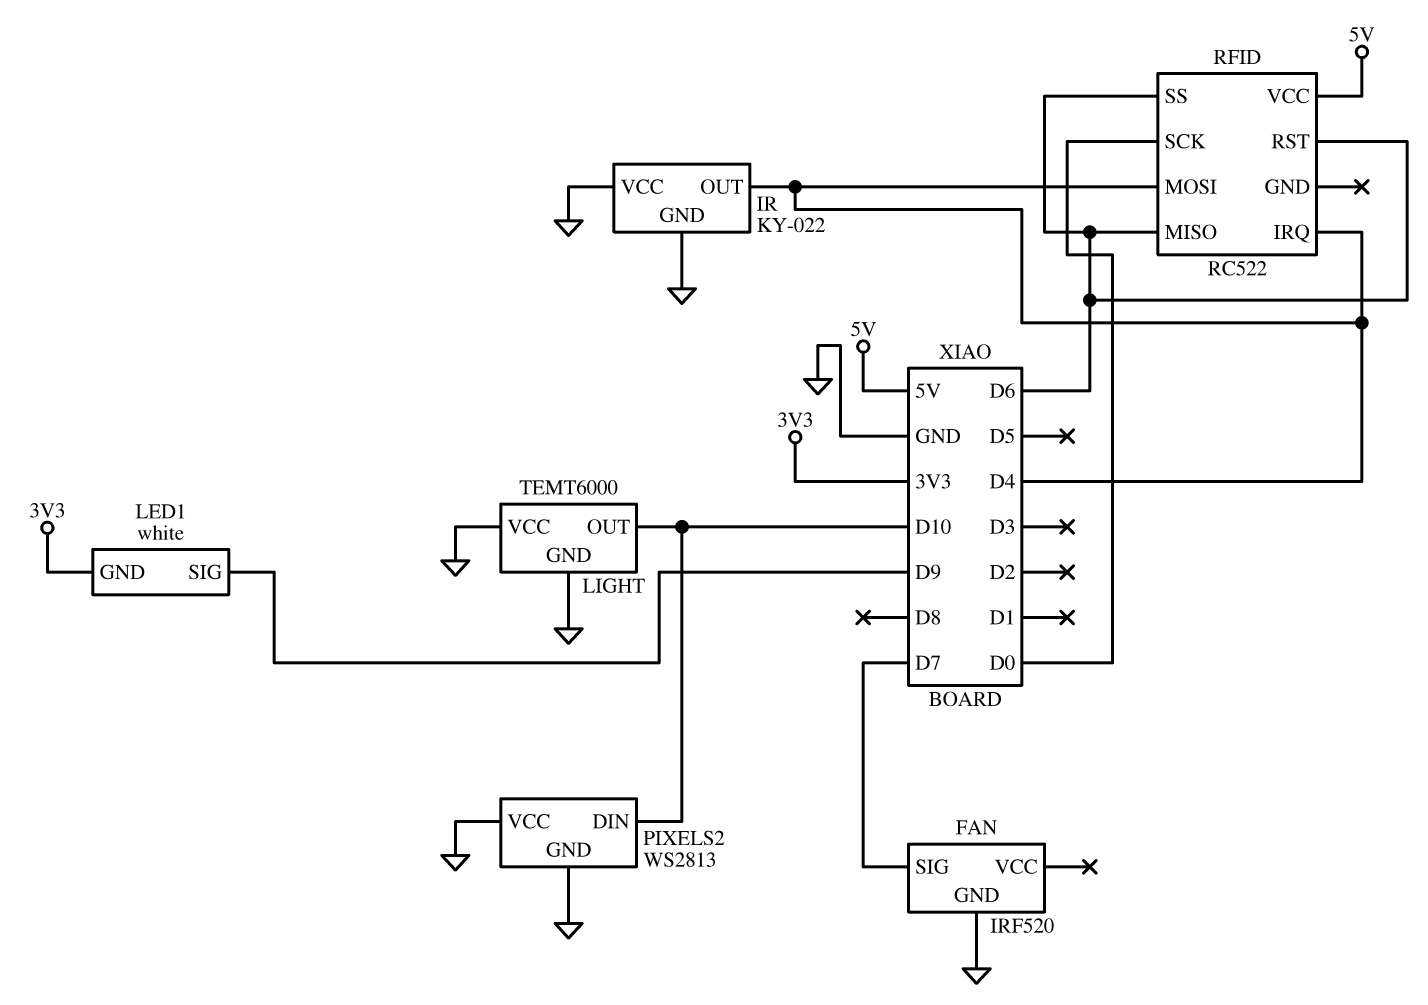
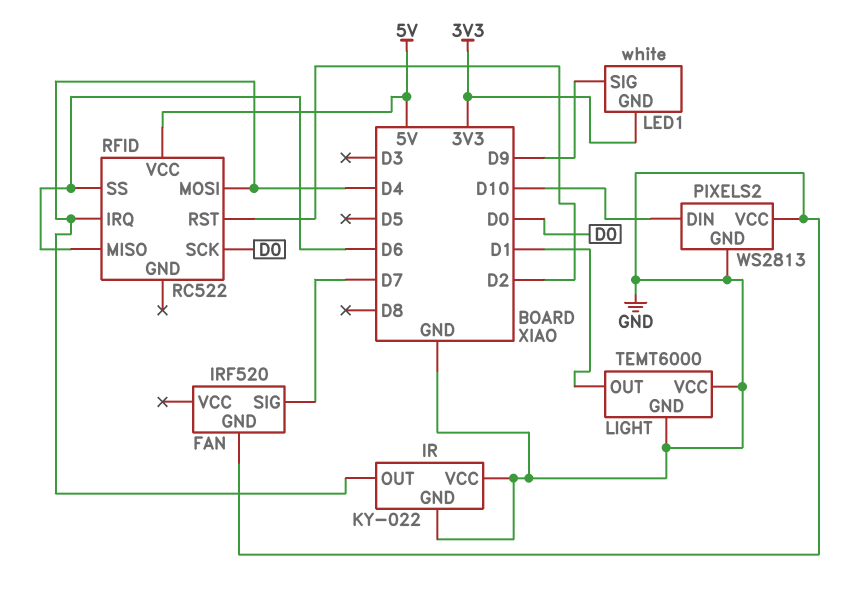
LIGHT pin OUT: D10 -> D1
RFID pin RST: D6 -> D2

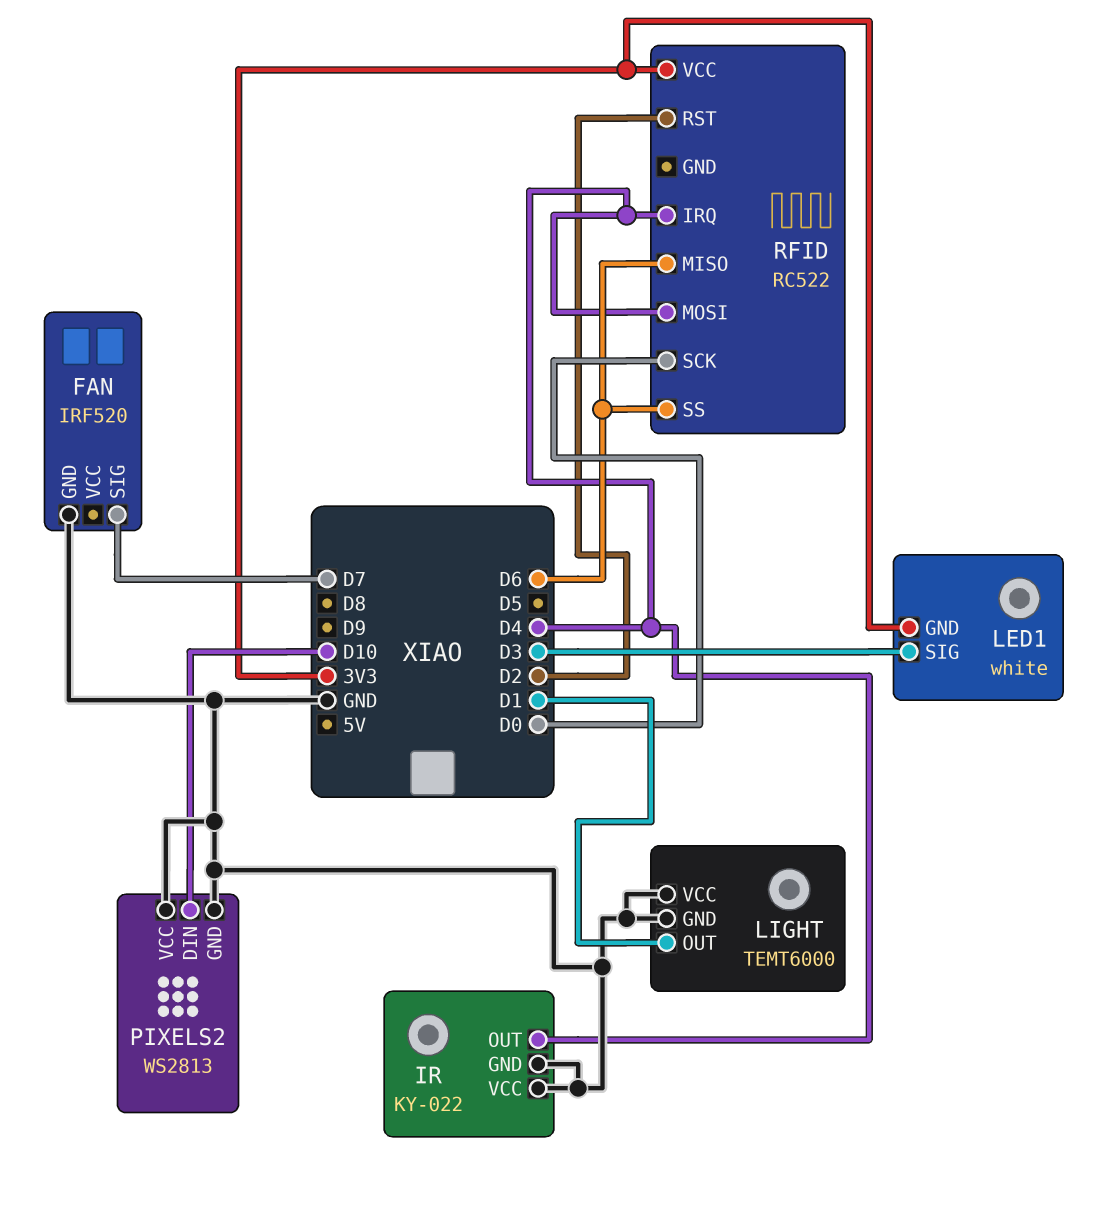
LED1 pin SIG: D9 -> D3
RFID pin VCC: 5V -> 3V3

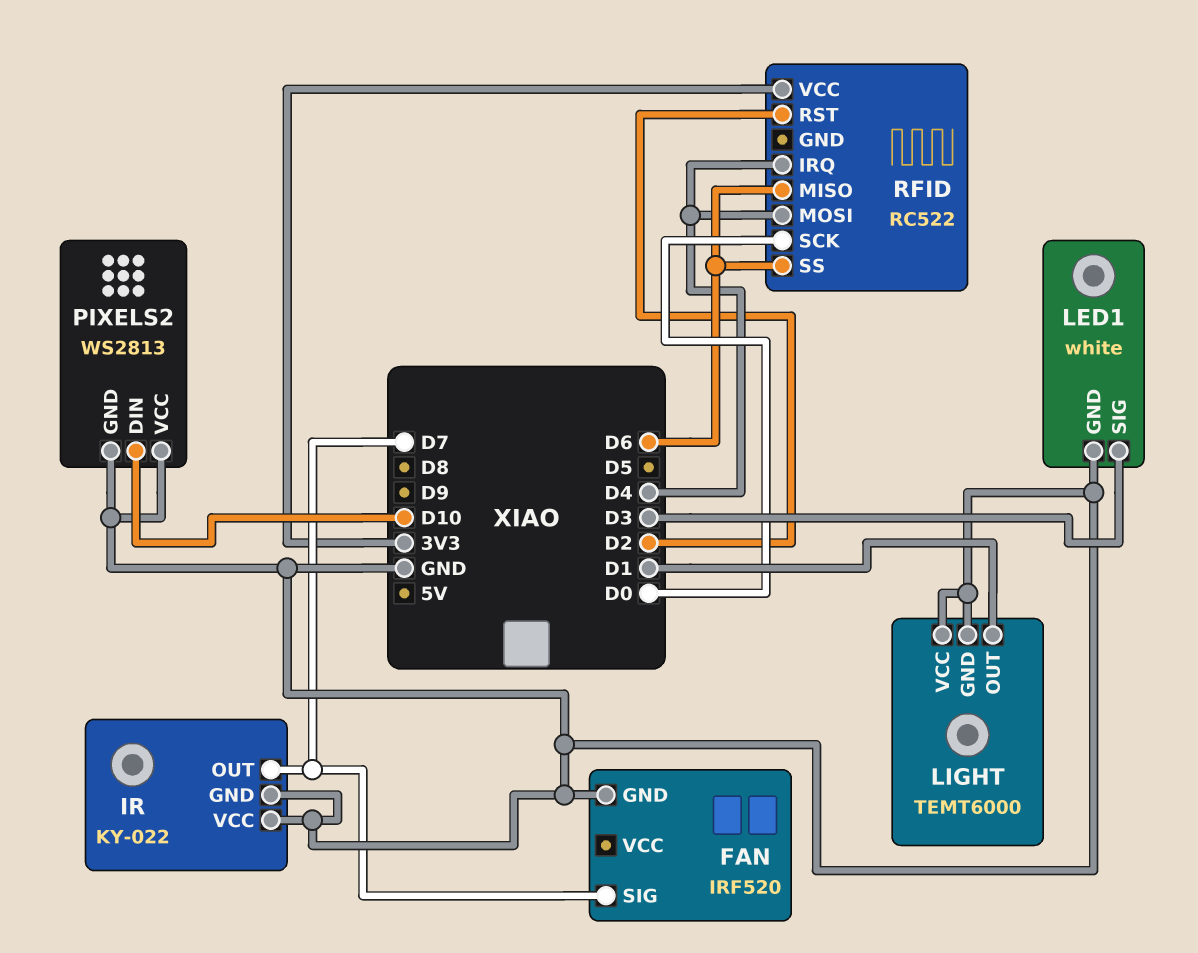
IR pin OUT: D4 -> D7
LED1 pin GND: 3V3 -> GND

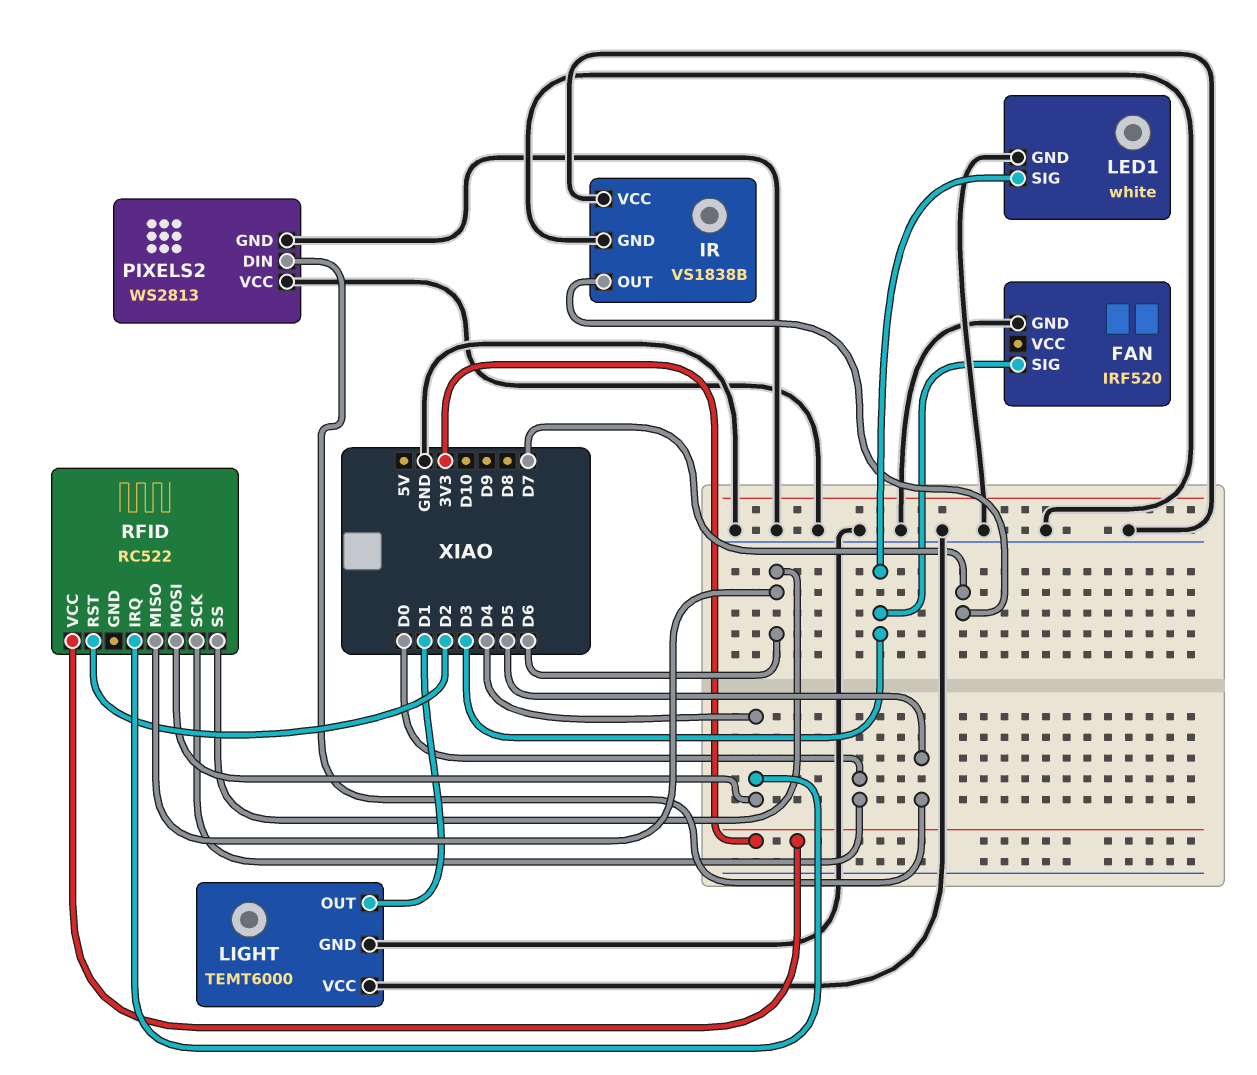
FAN pin SIG: D7 -> D3
IR: KY-022 -> VS1838B
PIXELS2 pin DIN: D10 -> D5

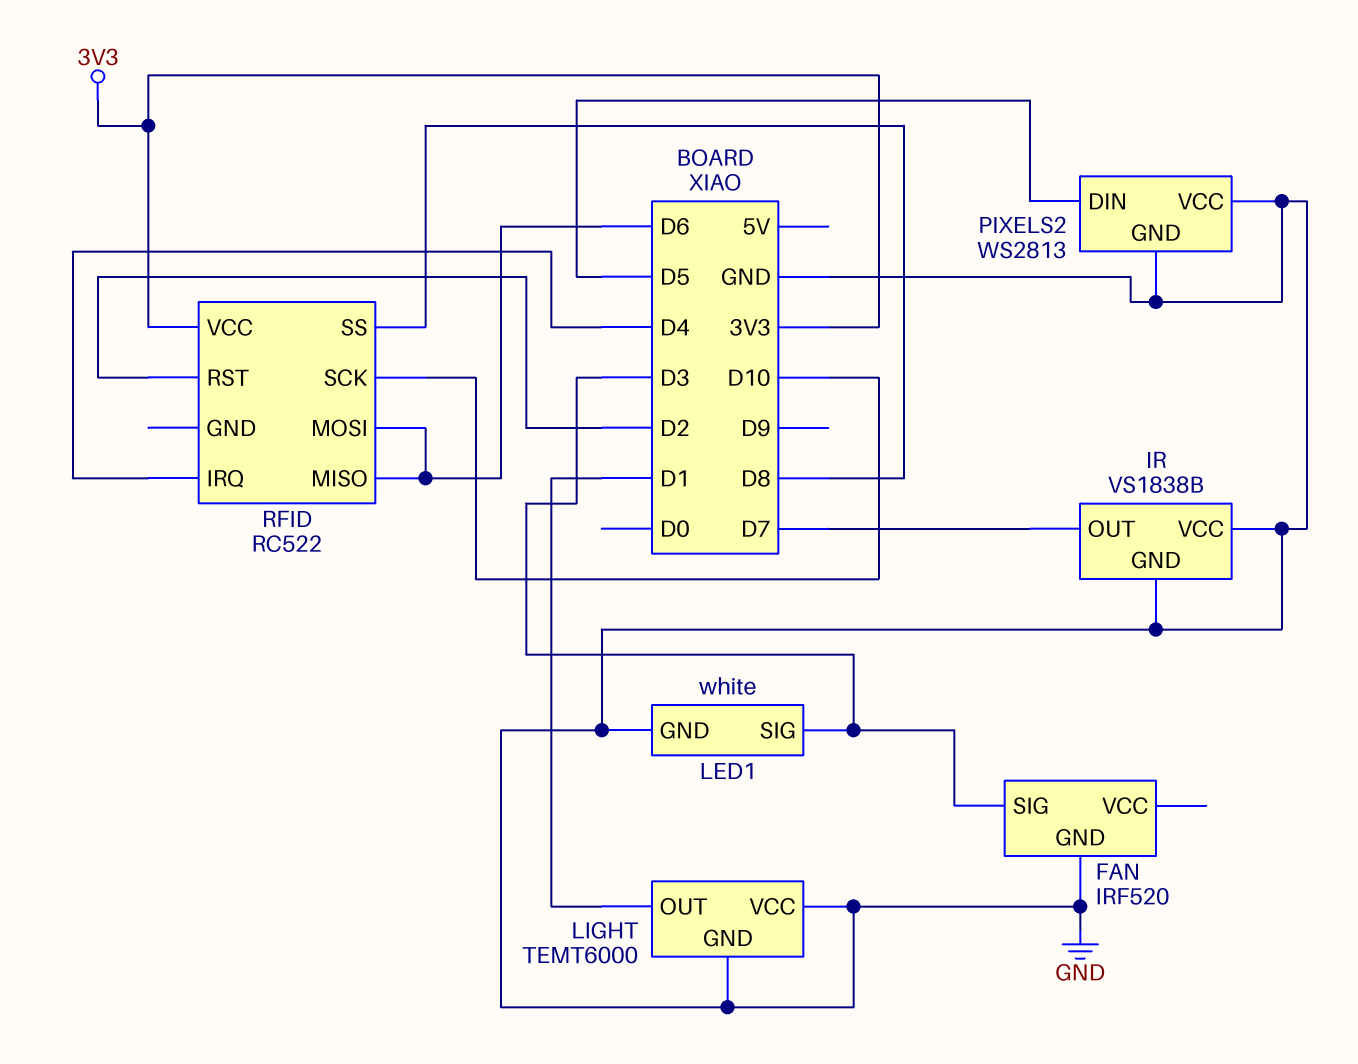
RFID pin MOSI: D4 -> D6
RFID pin SCK: D0 -> D10
RFID pin SS: D6 -> D8

